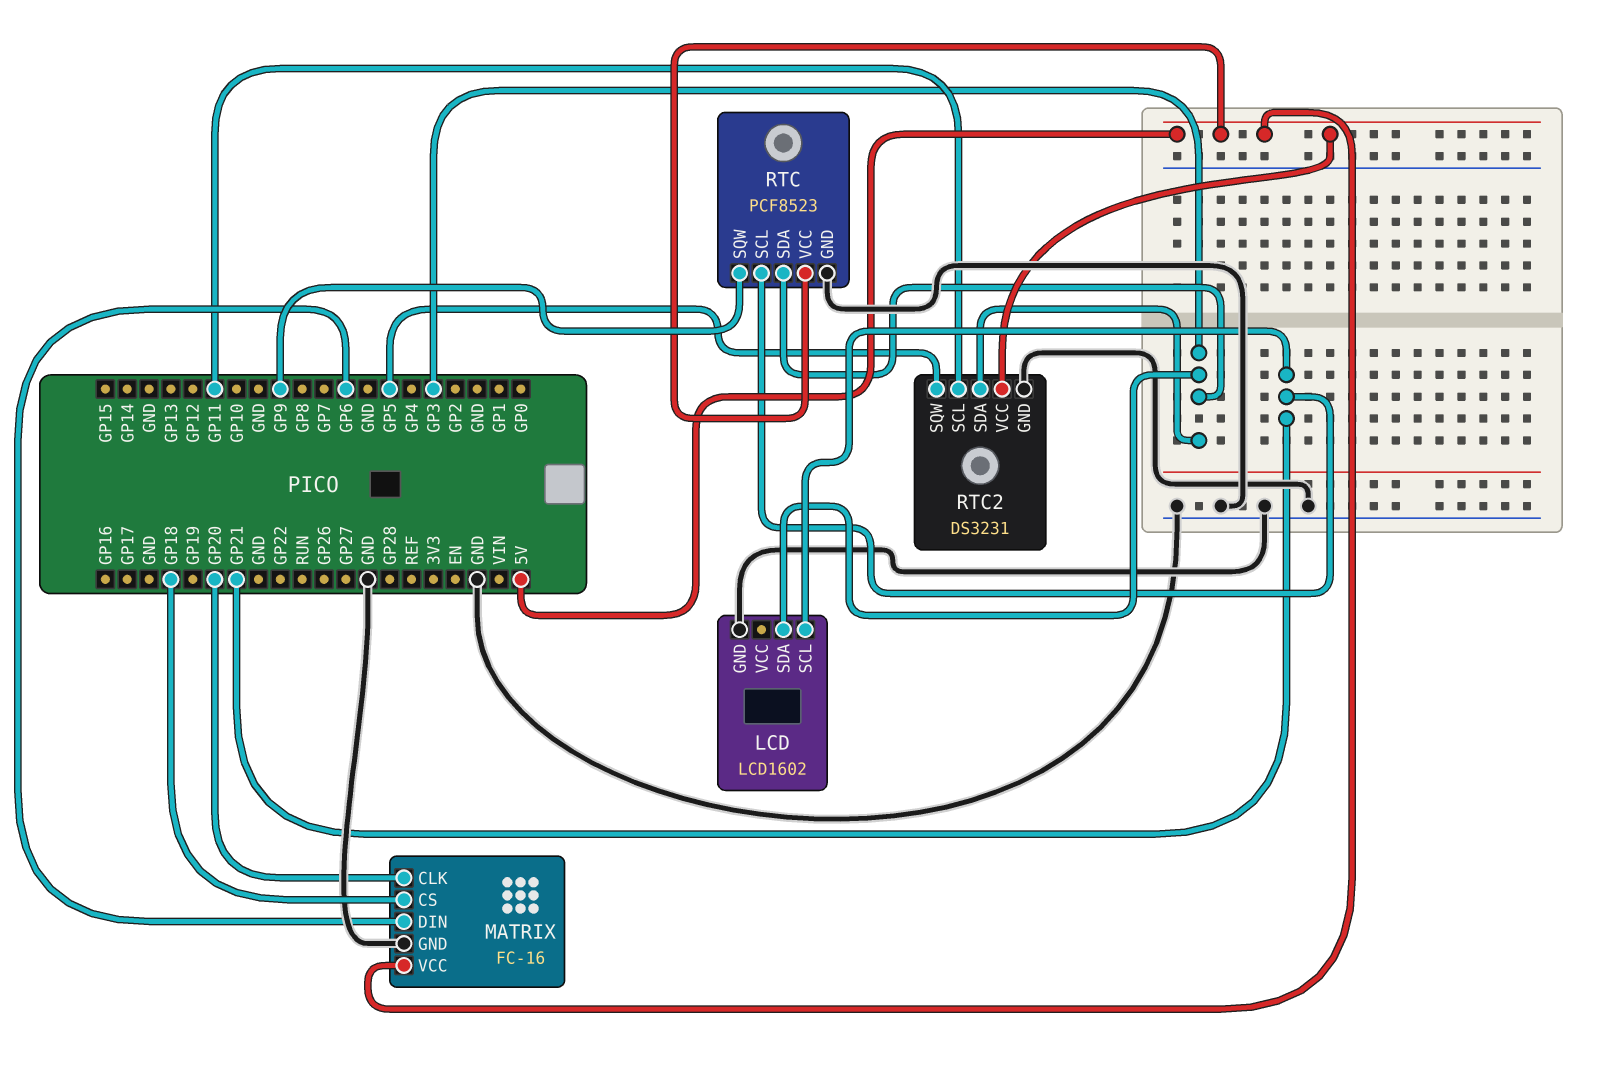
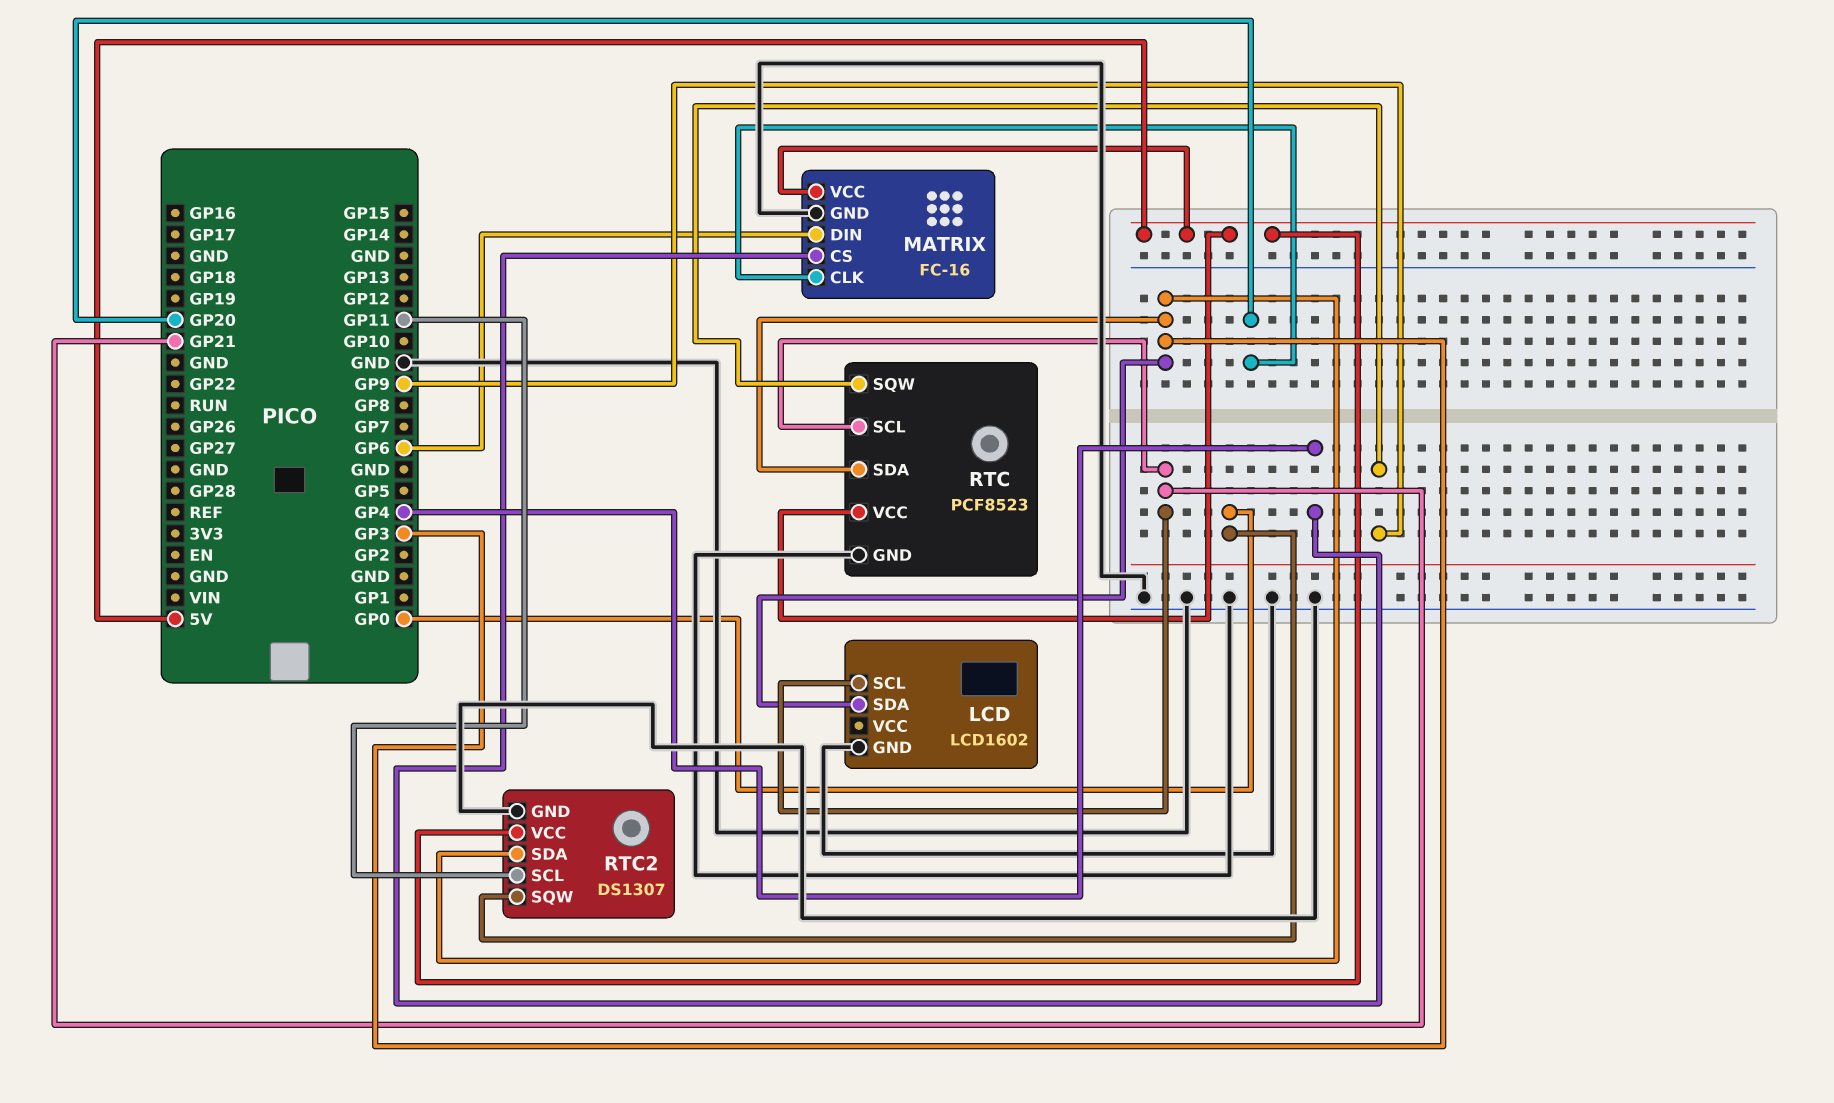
MATRIX pin CS: GP18 -> GP4
RTC2: DS3231 -> DS1307
RTC2 pin SQW: GP5 -> GP0

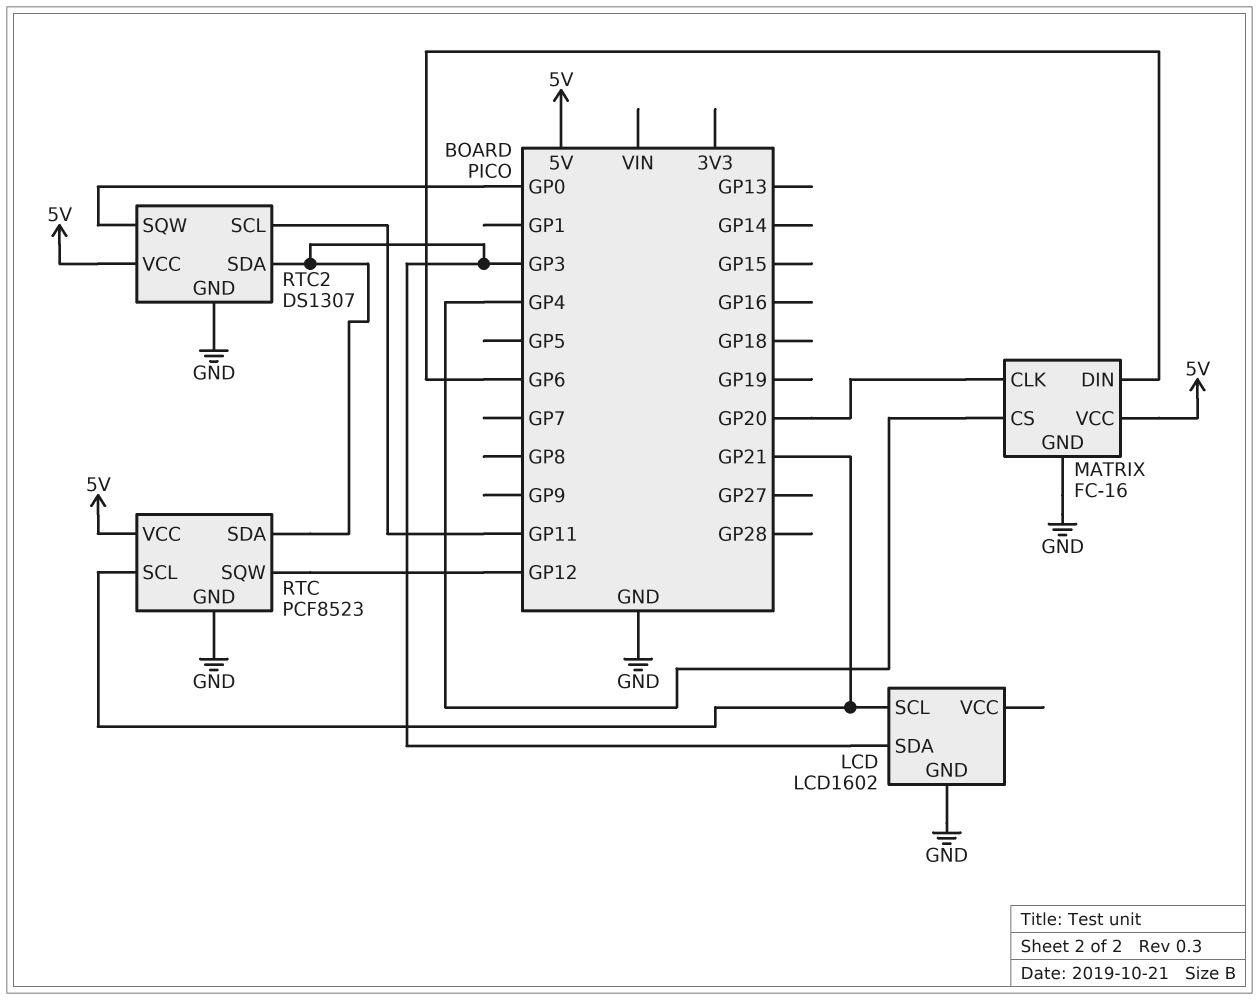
RTC pin SQW: GP9 -> GP12

